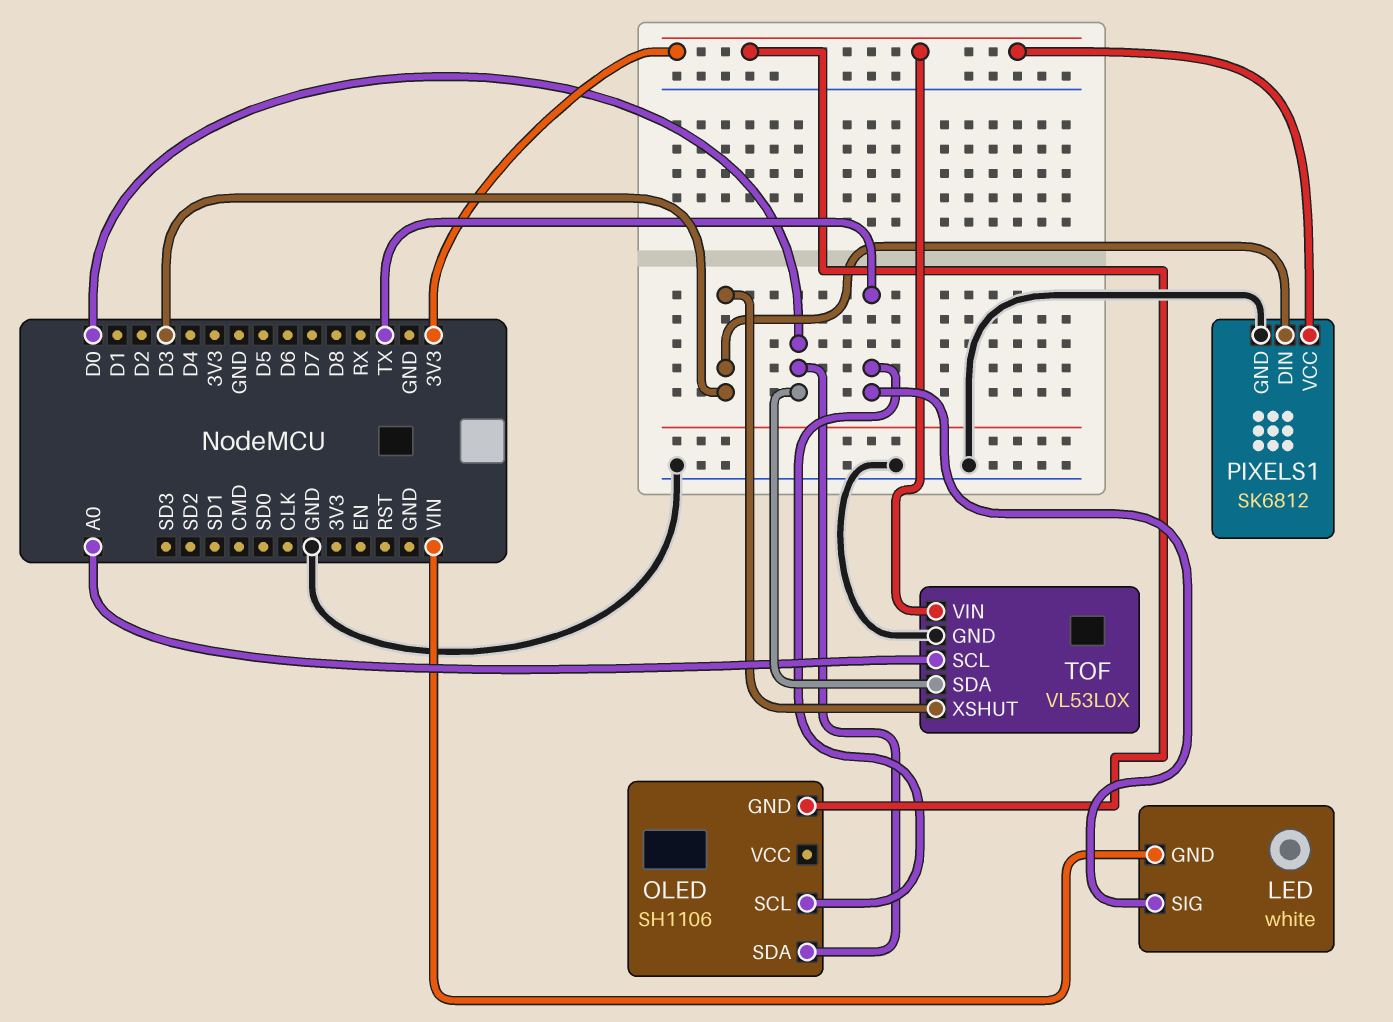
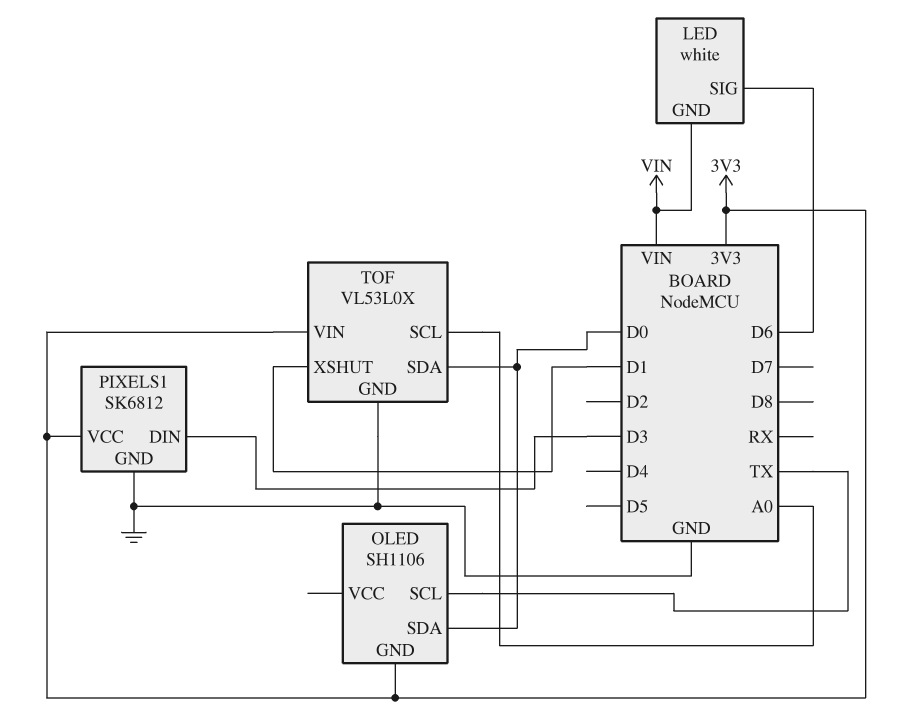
LED pin SIG: TX -> D6
TOF pin XSHUT: D3 -> D1

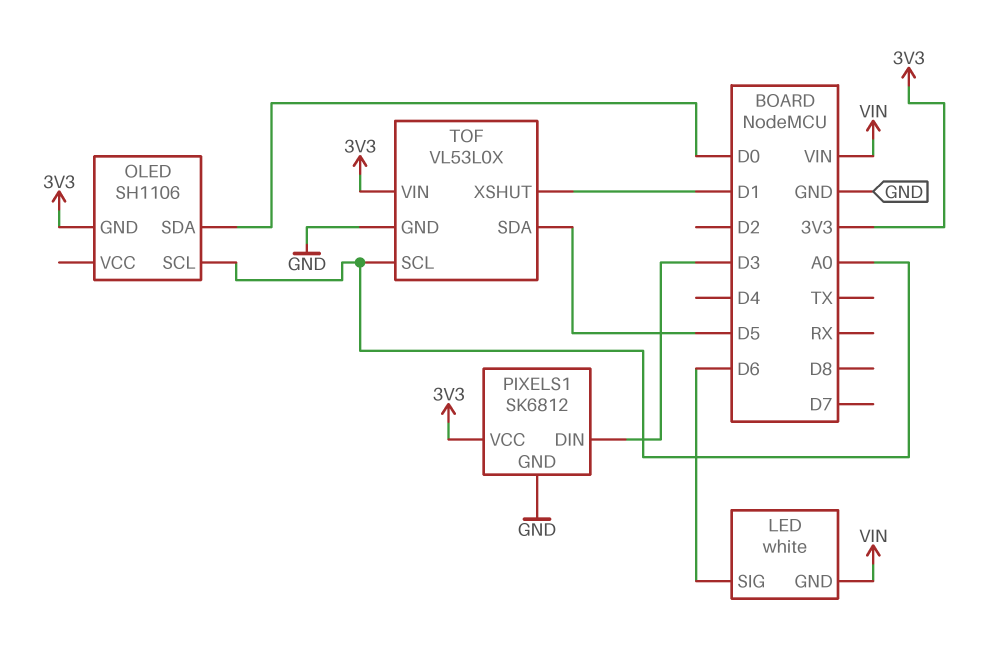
OLED pin SCL: TX -> A0
TOF pin SDA: D0 -> D5

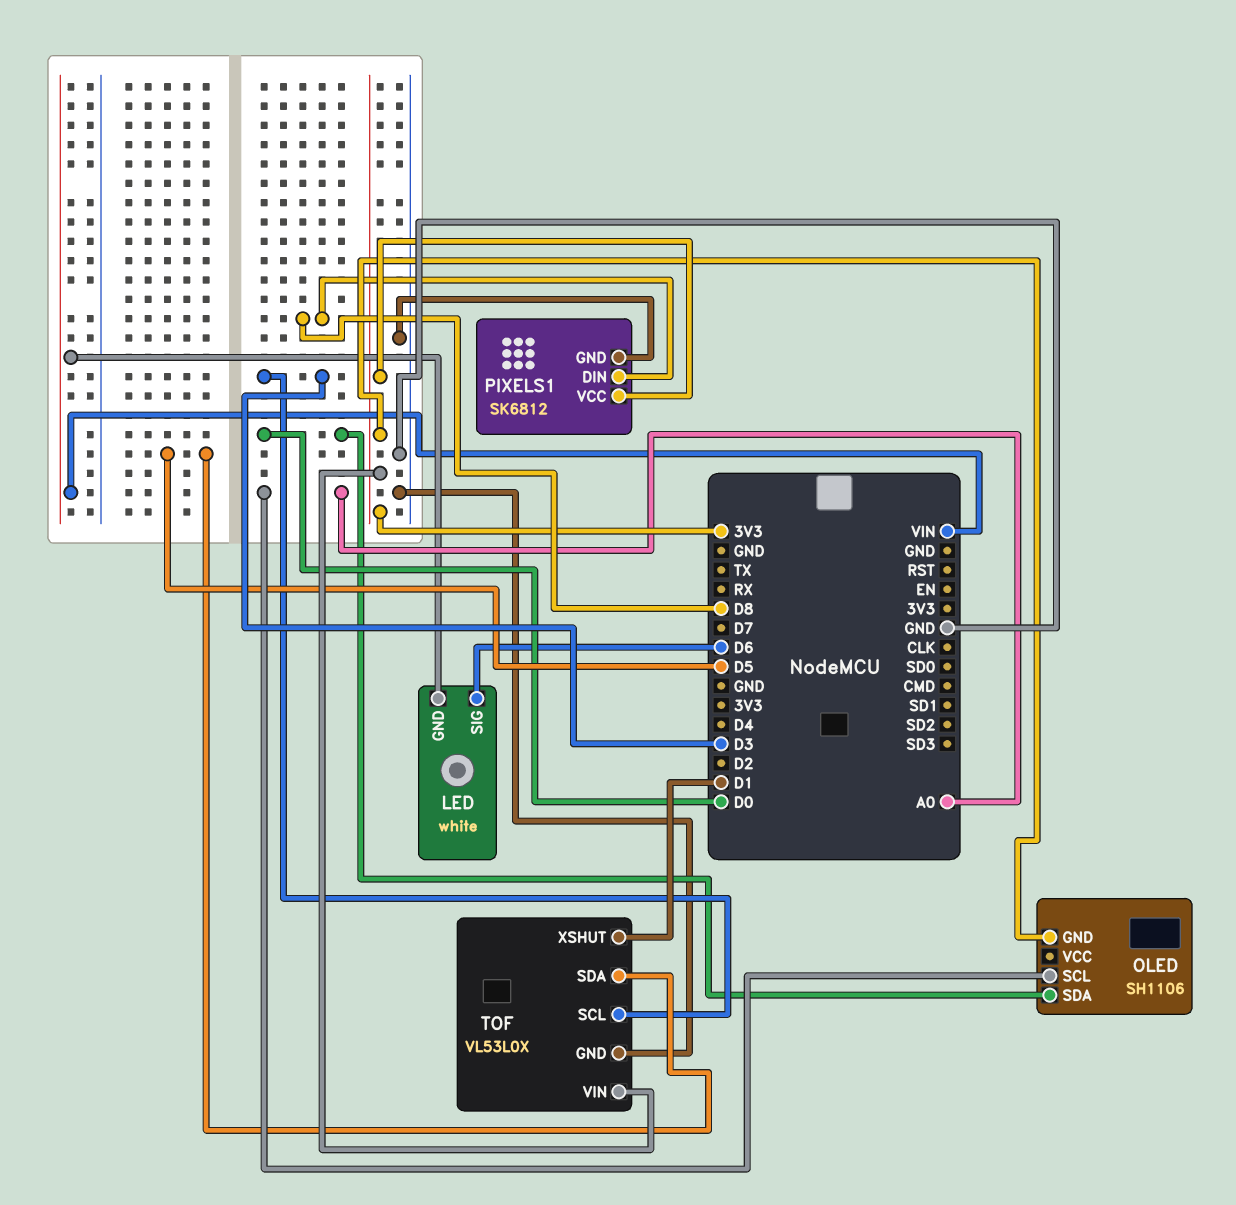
PIXELS1 pin DIN: D3 -> D8
TOF pin SCL: A0 -> D3

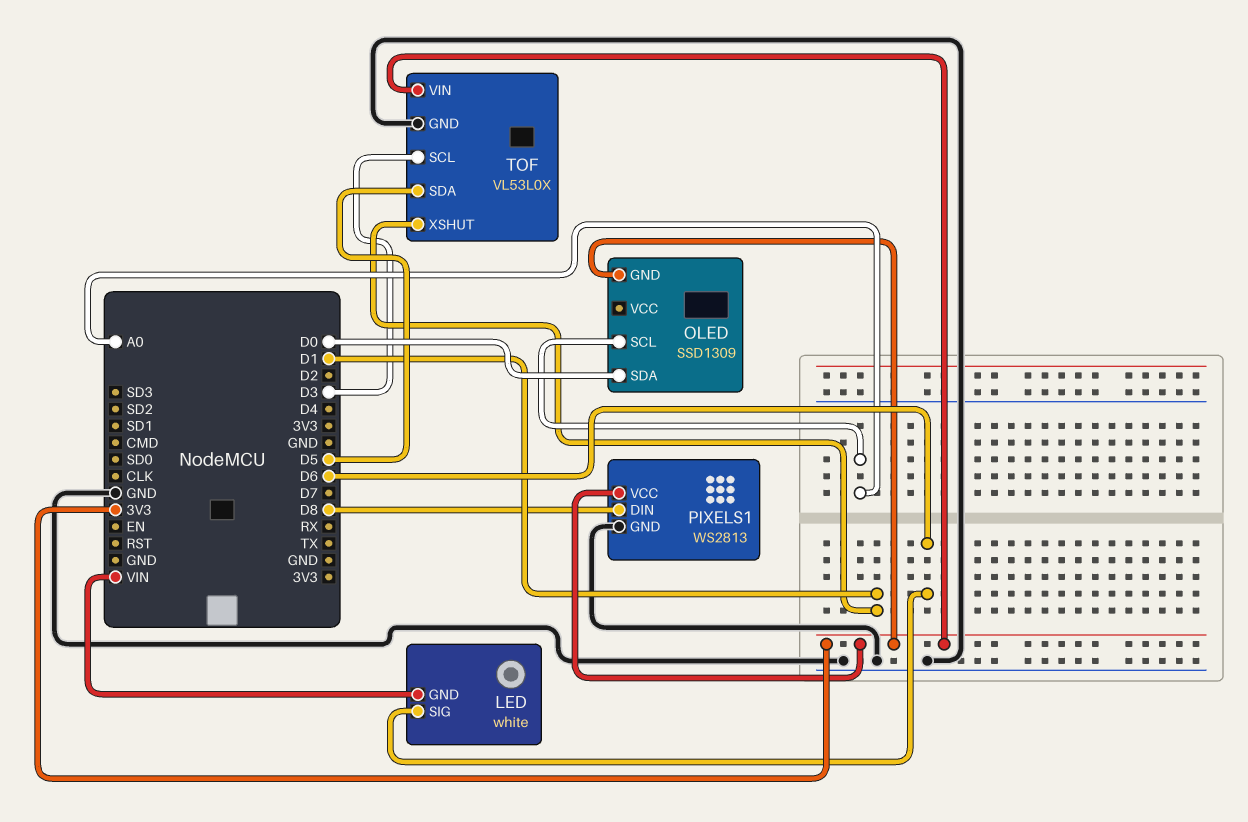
OLED: SH1106 -> SSD1309
PIXELS1: SK6812 -> WS2813

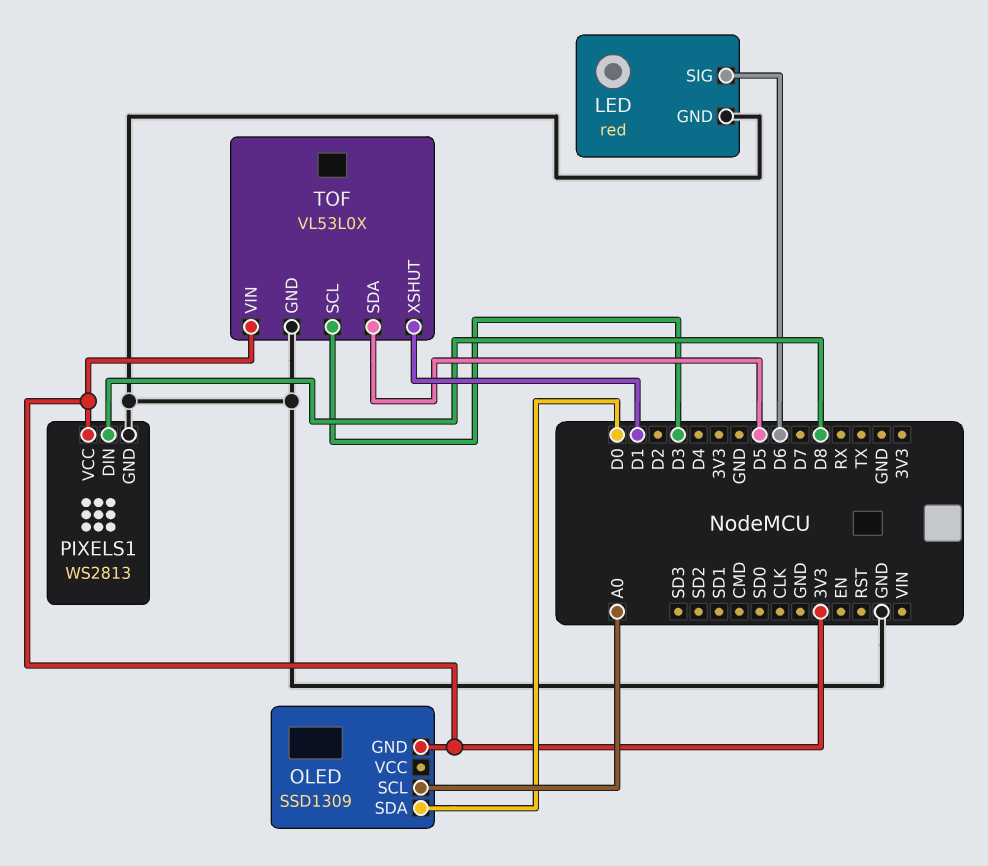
LED: white -> red
LED pin GND: VIN -> GND

